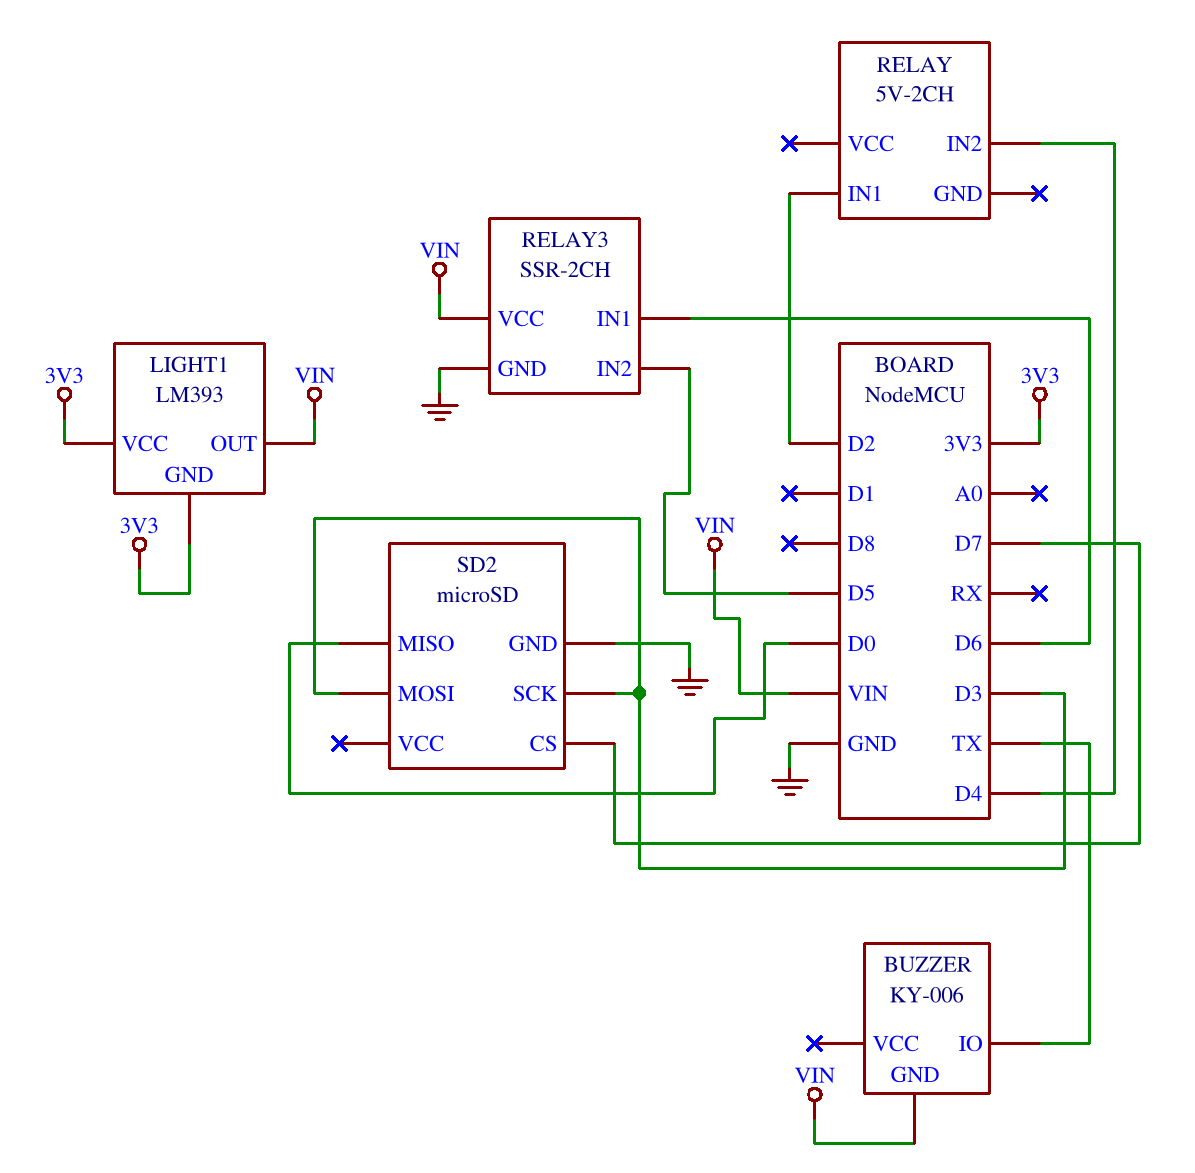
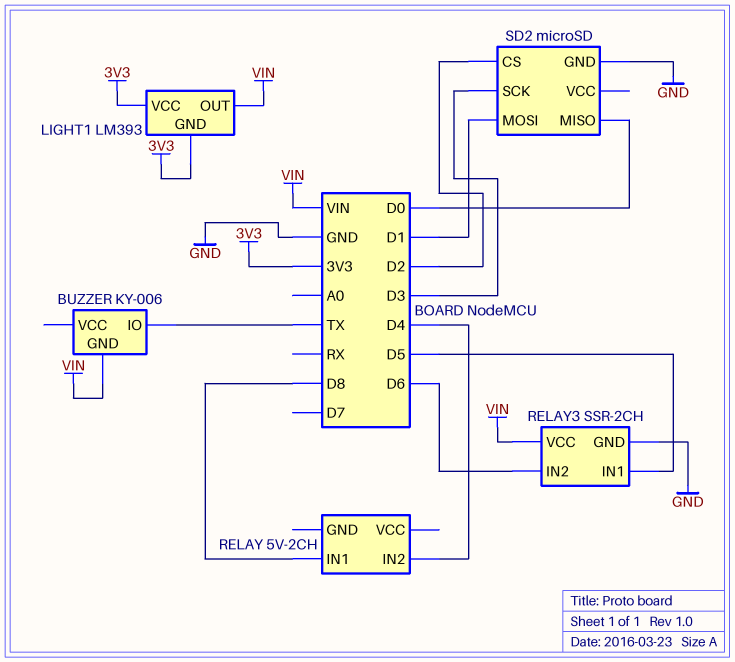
RELAY pin IN1: D2 -> D8
RELAY3 pin IN1: D6 -> D5
RELAY3 pin IN2: D5 -> D6
SD2 pin CS: D7 -> D2
SD2 pin MOSI: D3 -> D1

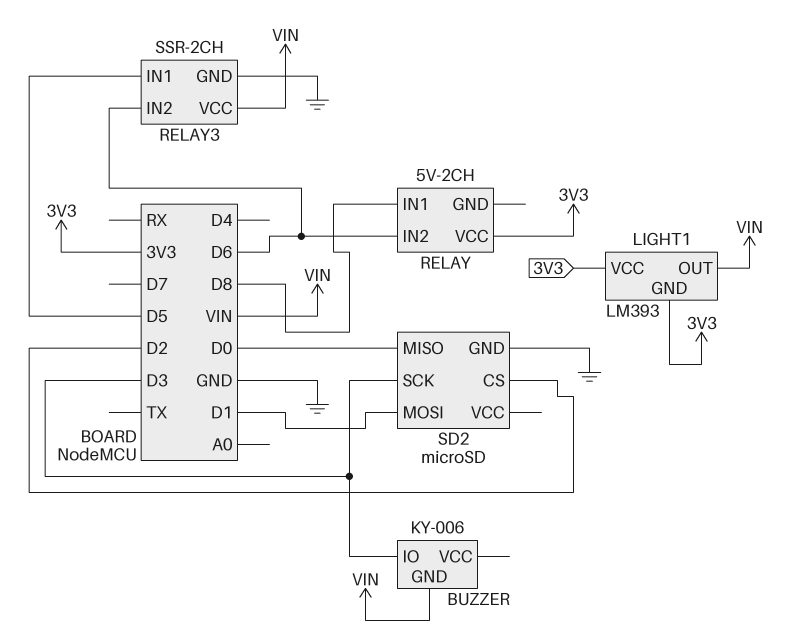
BUZZER pin IO: TX -> D3
RELAY pin IN2: D4 -> D6
RELAY pin VCC: none -> 3V3

